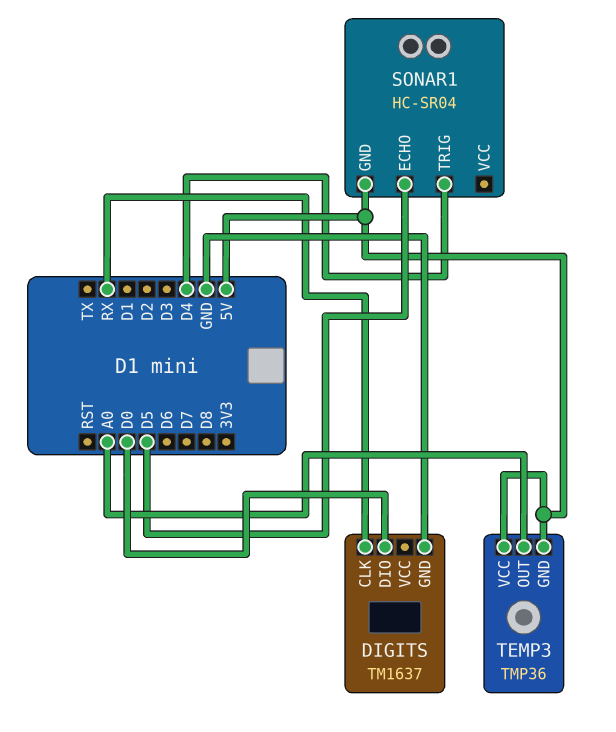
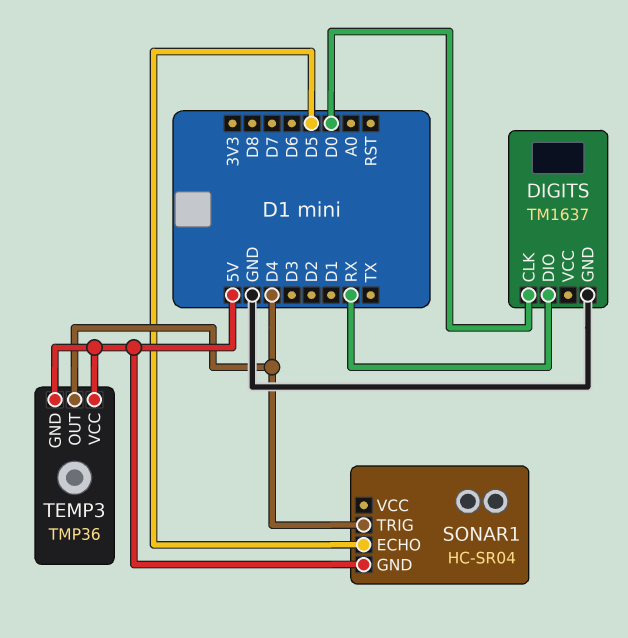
DIGITS pin CLK: RX -> D0
DIGITS pin DIO: D0 -> RX
TEMP3 pin OUT: A0 -> D4

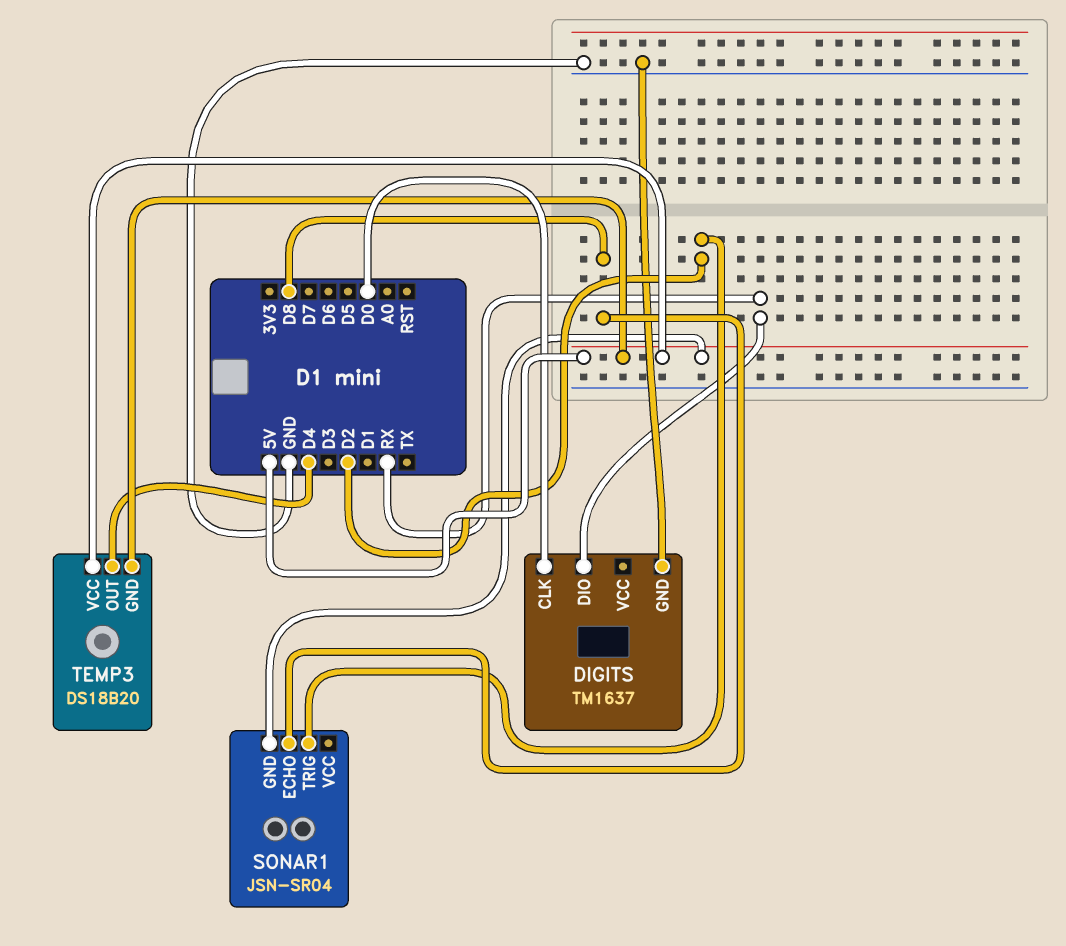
SONAR1: HC-SR04 -> JSN-SR04
SONAR1 pin ECHO: D5 -> D8
SONAR1 pin TRIG: D4 -> D2
TEMP3: TMP36 -> DS18B20

